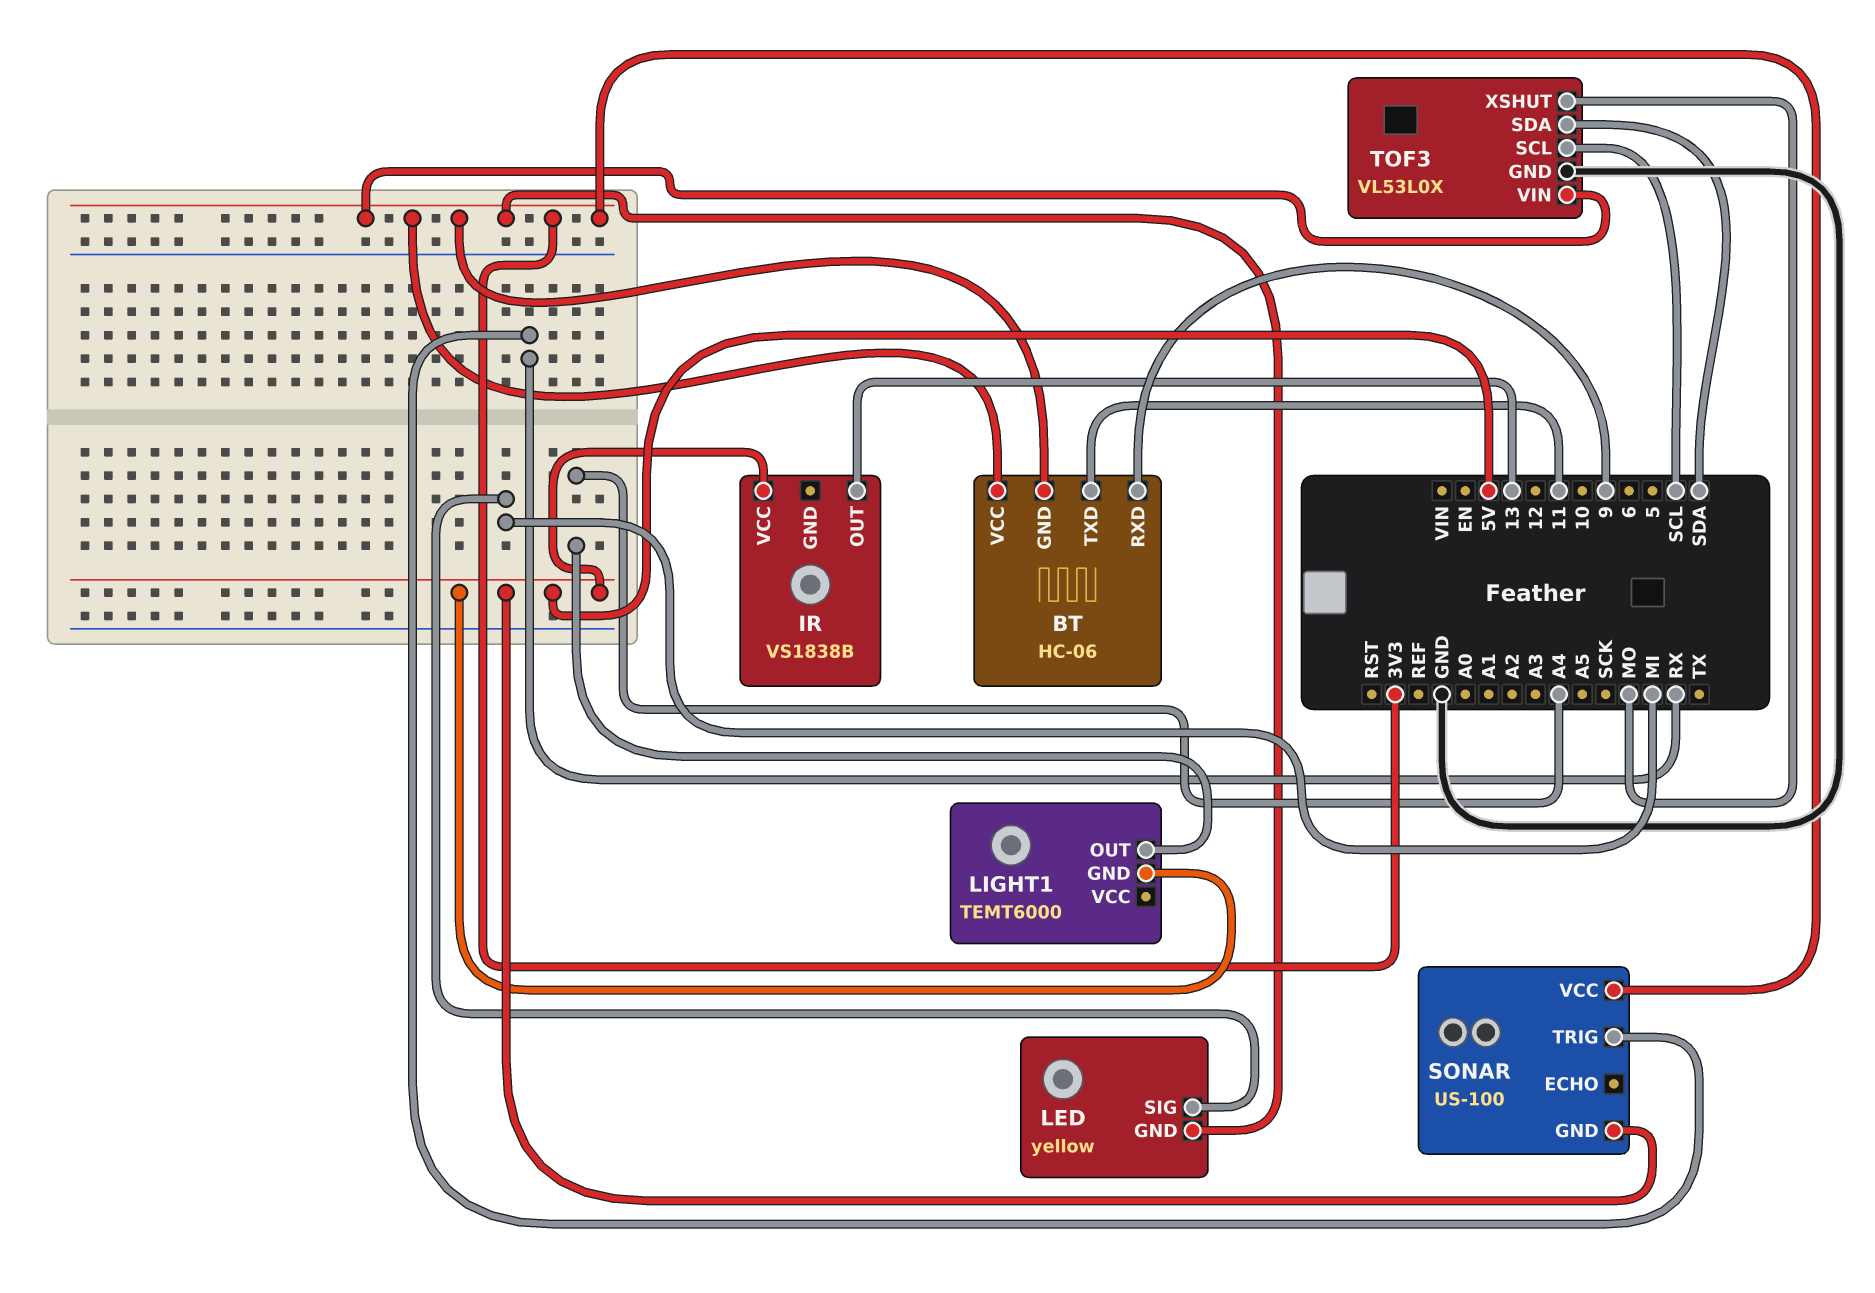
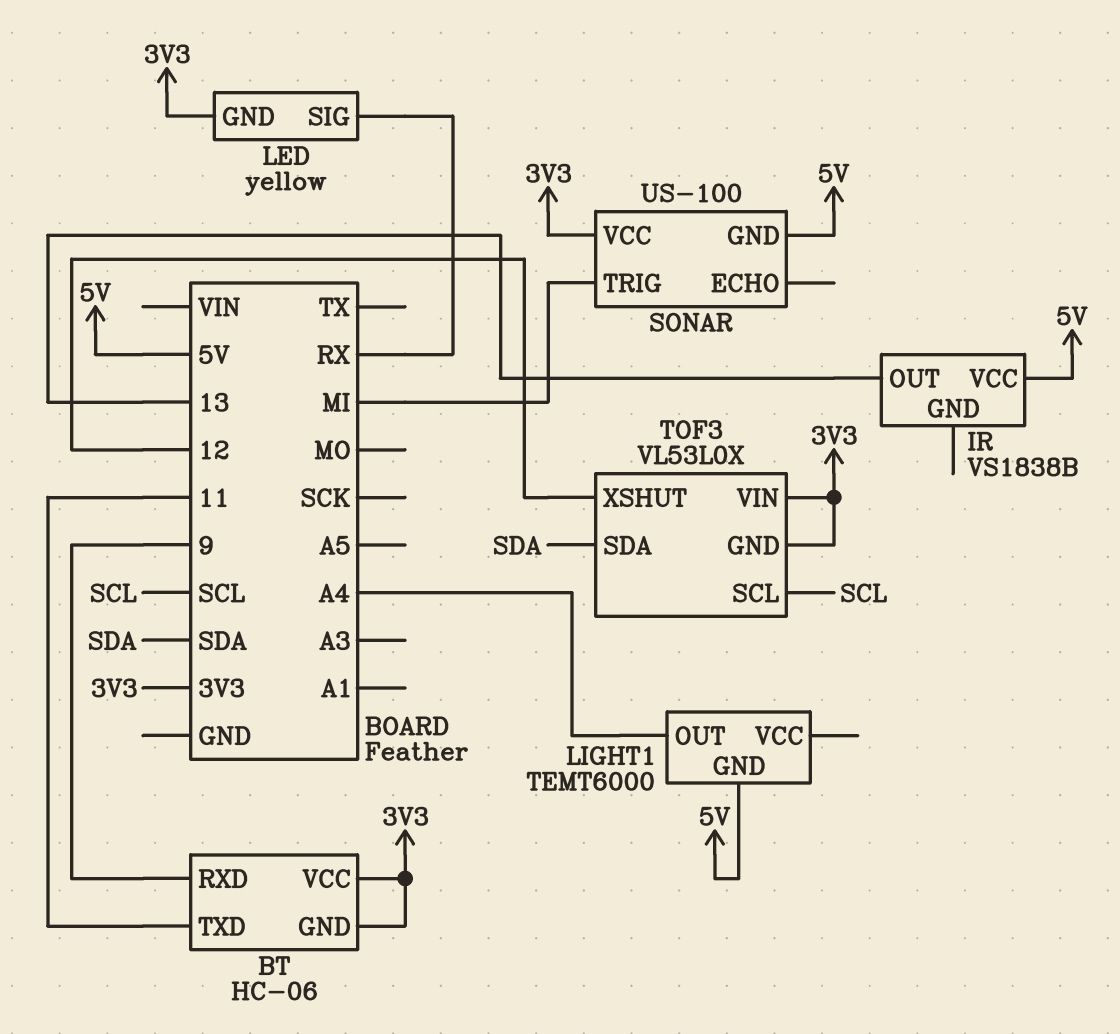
LED pin SIG: MI -> RX
SONAR pin TRIG: RX -> MI
TOF3 pin GND: GND -> 3V3
TOF3 pin XSHUT: MO -> 12

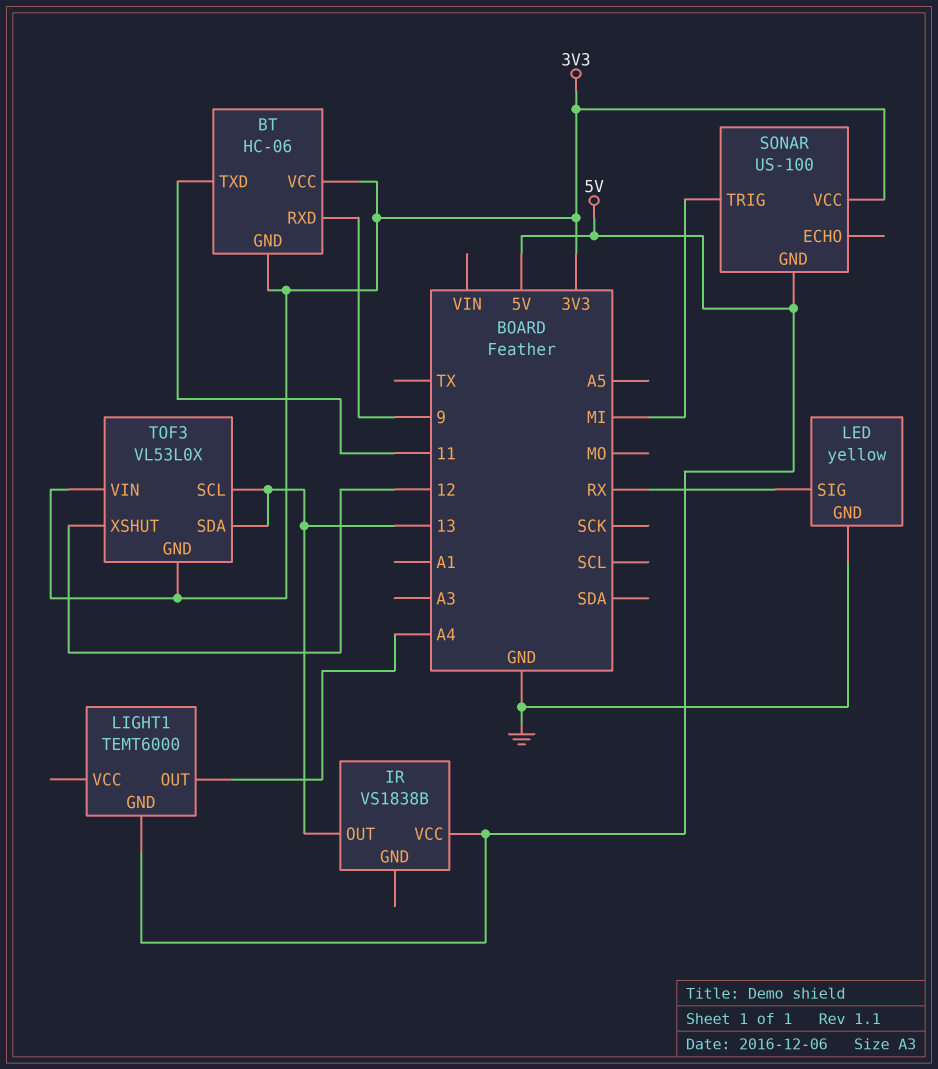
LED pin GND: 3V3 -> GND
TOF3 pin SCL: SCL -> 13
TOF3 pin SDA: SDA -> 13

